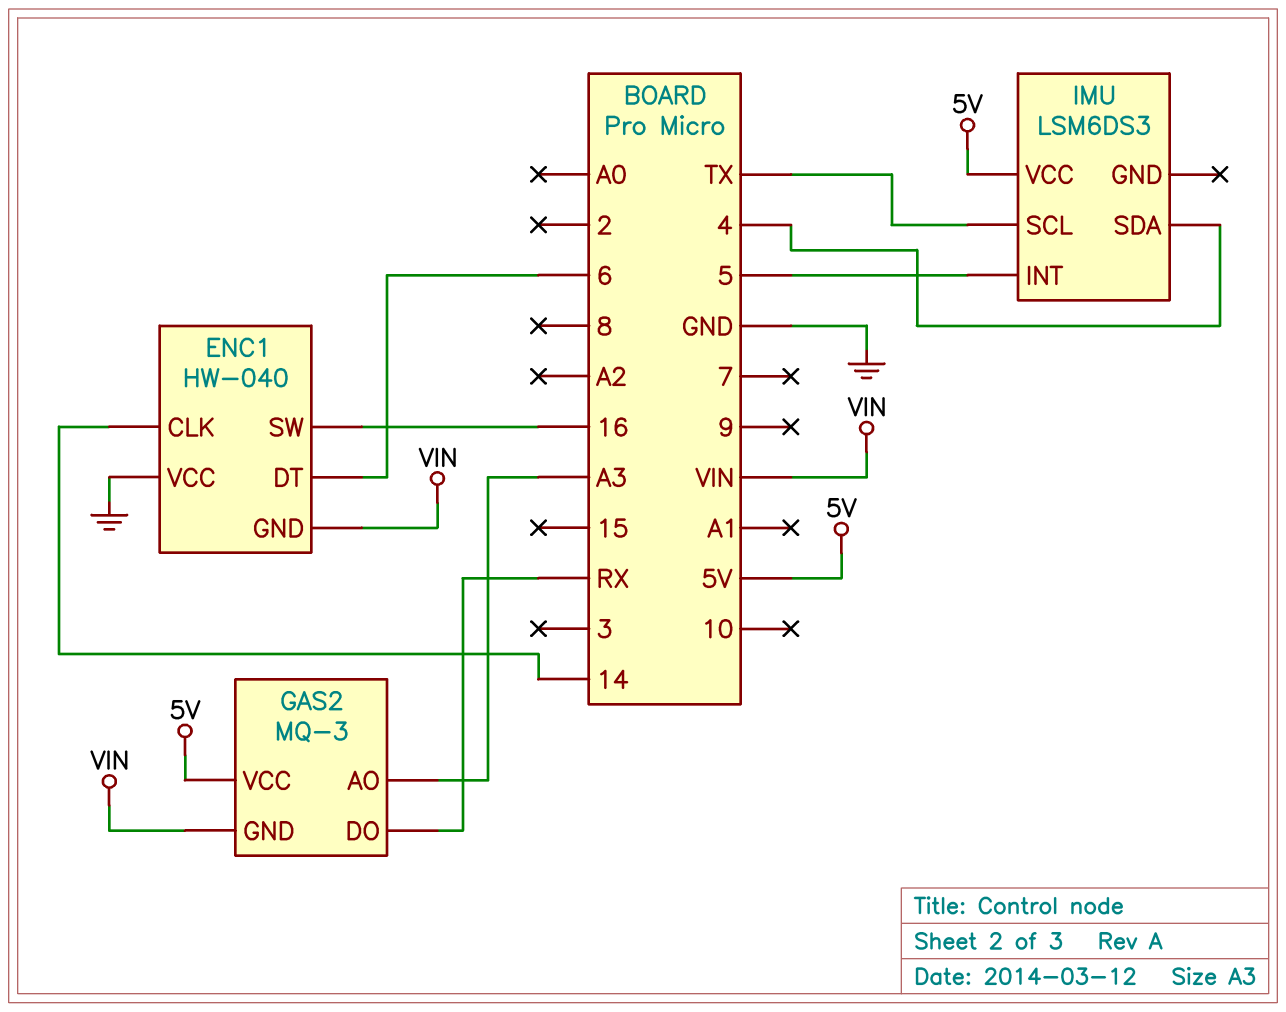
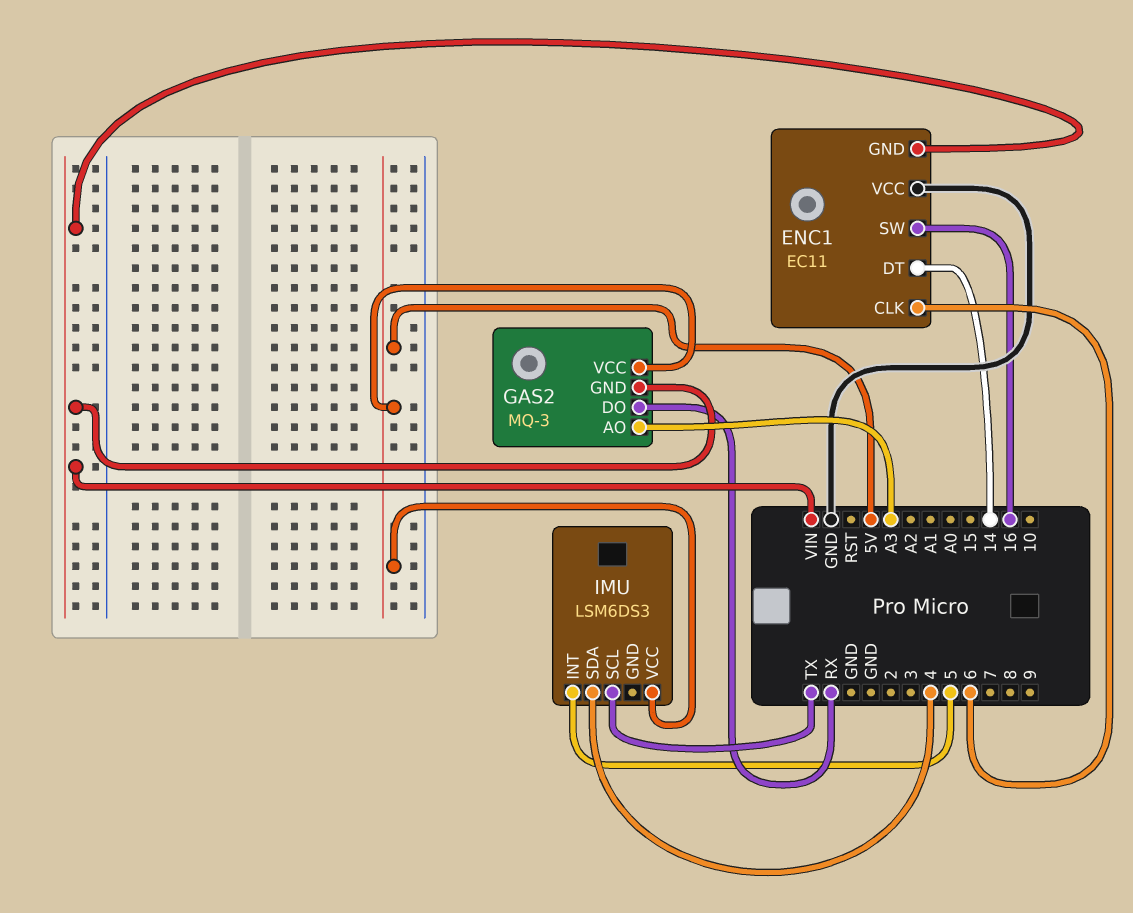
ENC1: HW-040 -> EC11
ENC1 pin CLK: 14 -> 6
ENC1 pin DT: 6 -> 14

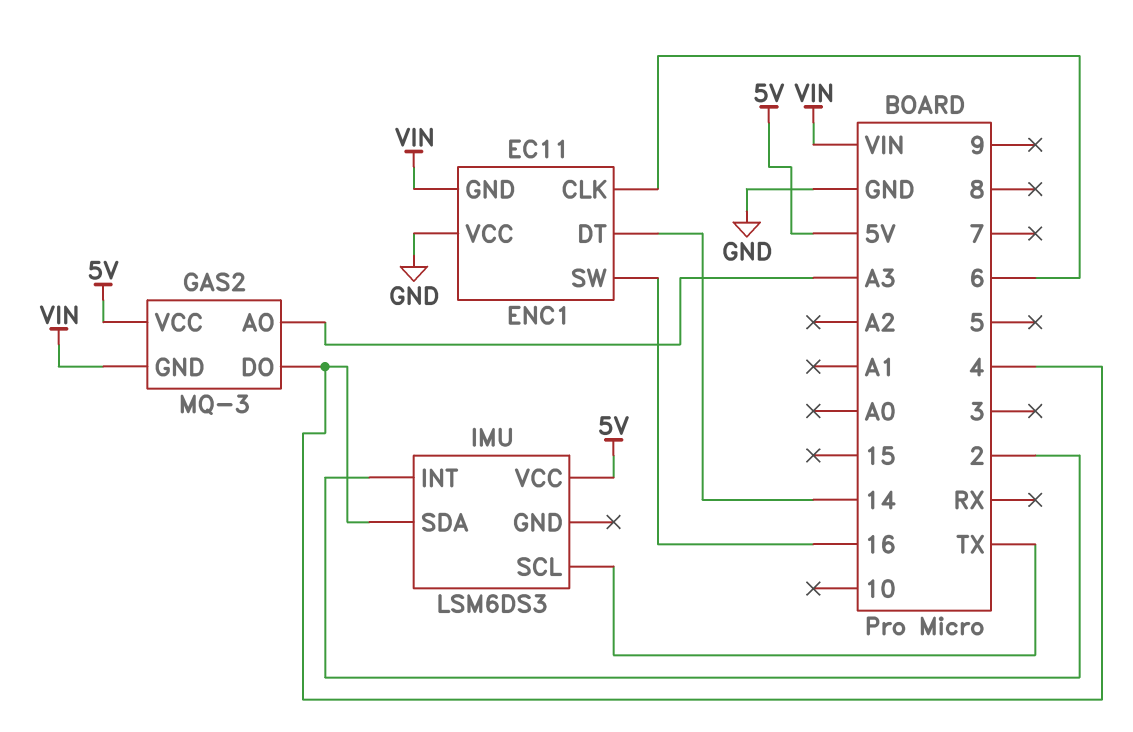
GAS2 pin DO: RX -> 4
IMU pin INT: 5 -> 2

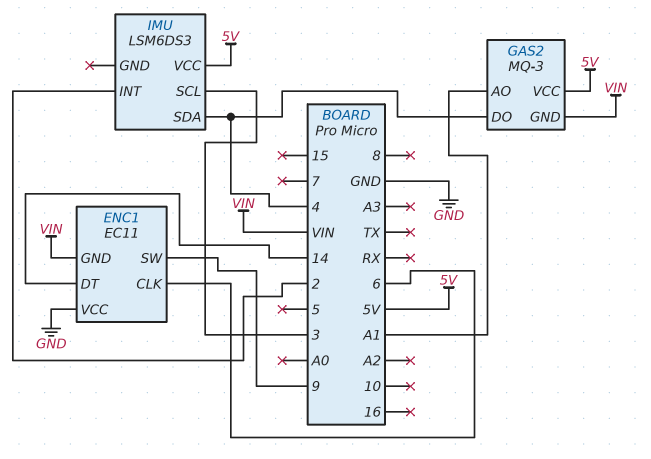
ENC1 pin SW: 16 -> 9
GAS2 pin AO: A3 -> A1
IMU pin SCL: TX -> 3

